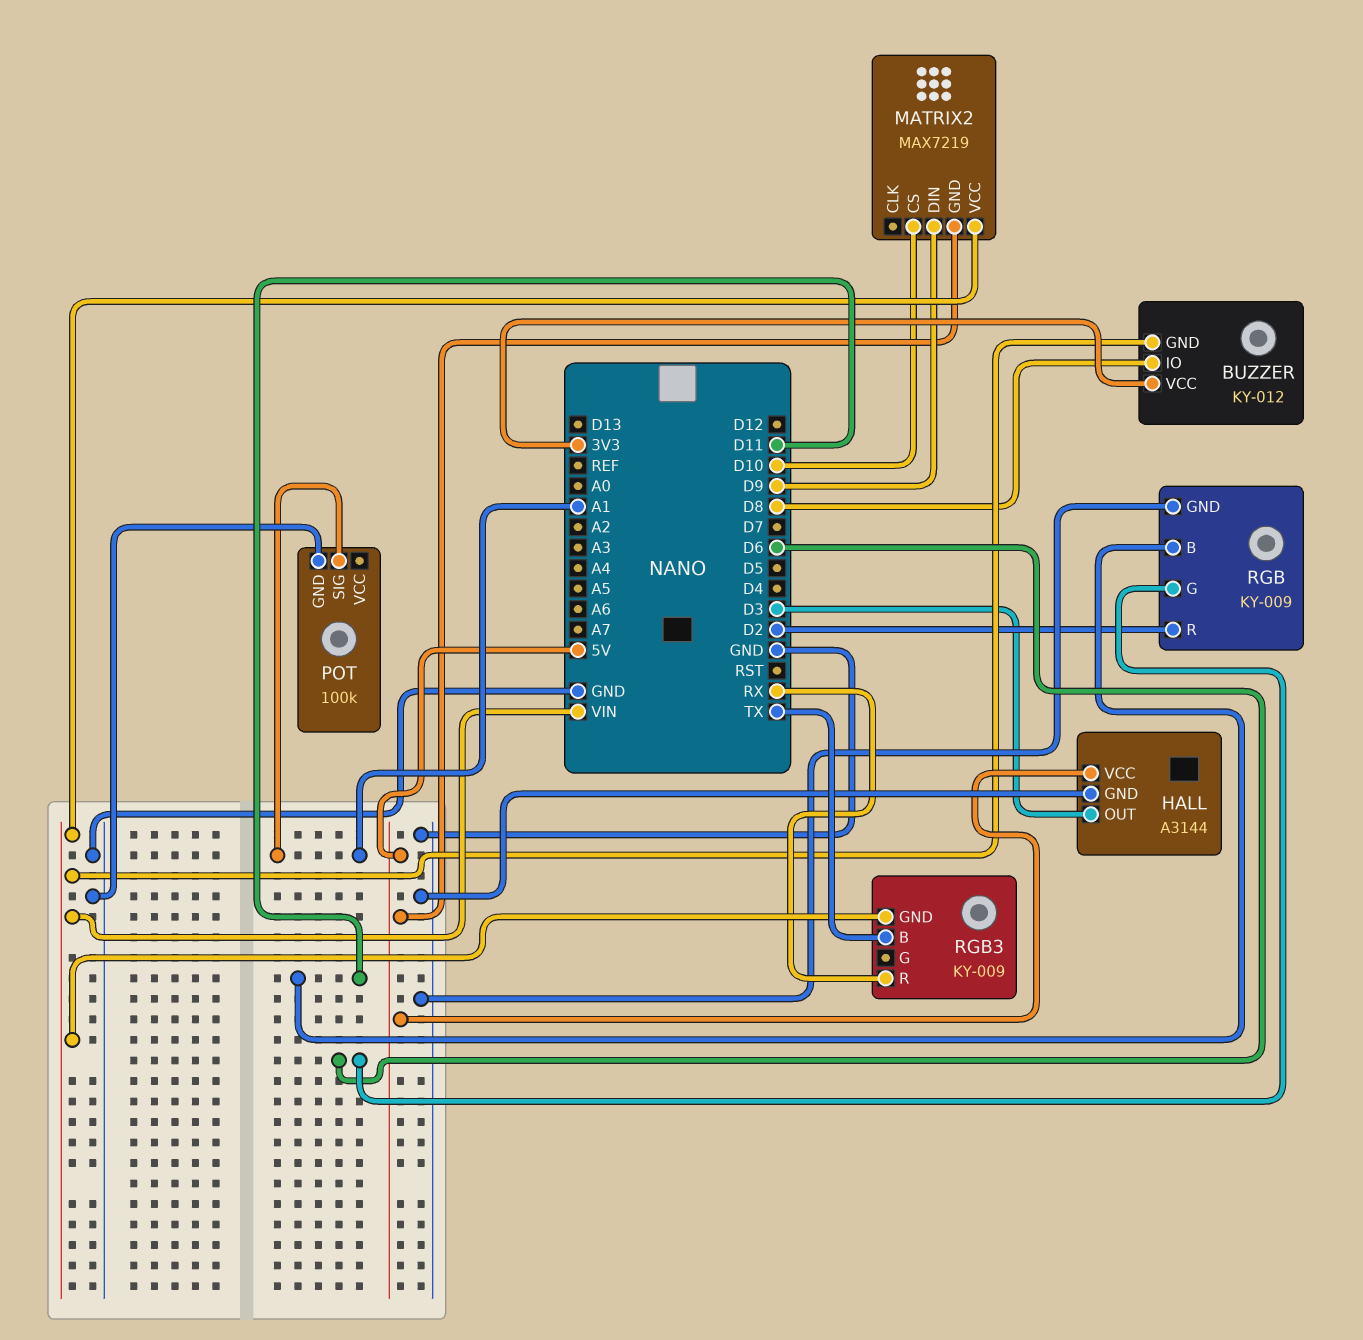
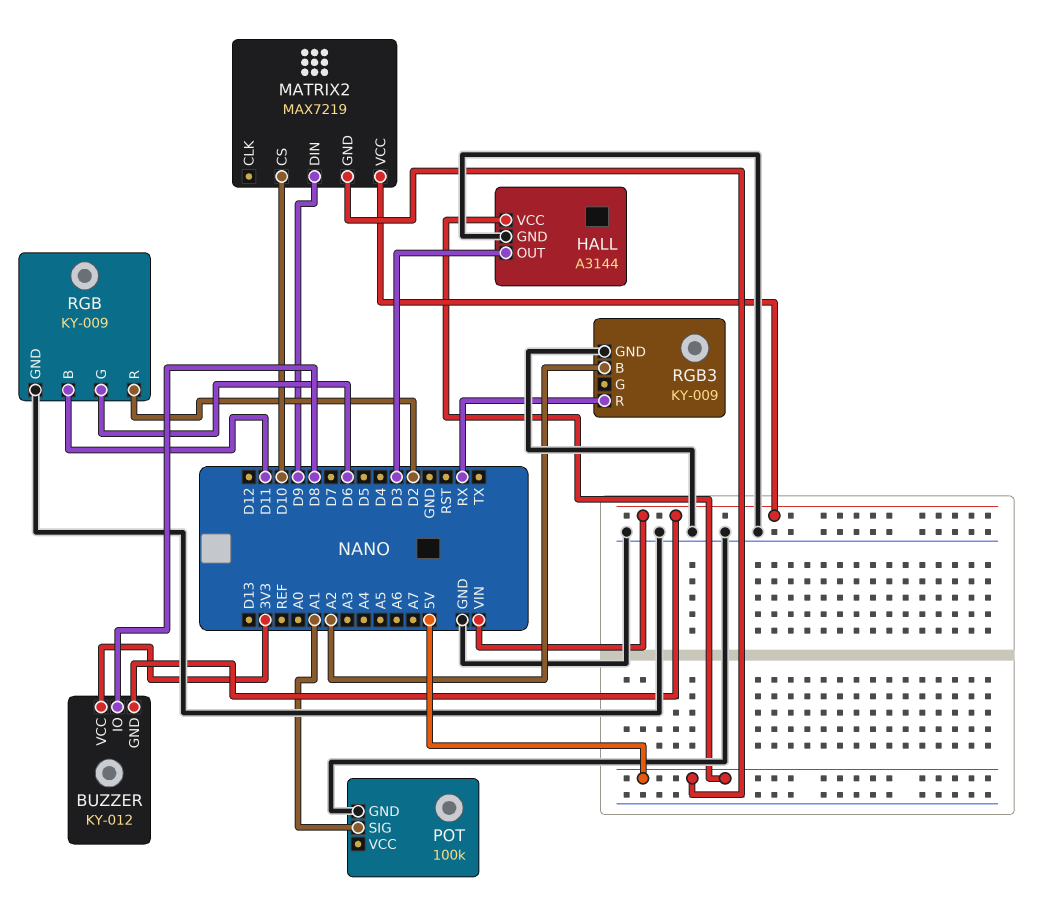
RGB3 pin B: TX -> A2
RGB3 pin GND: VIN -> GND

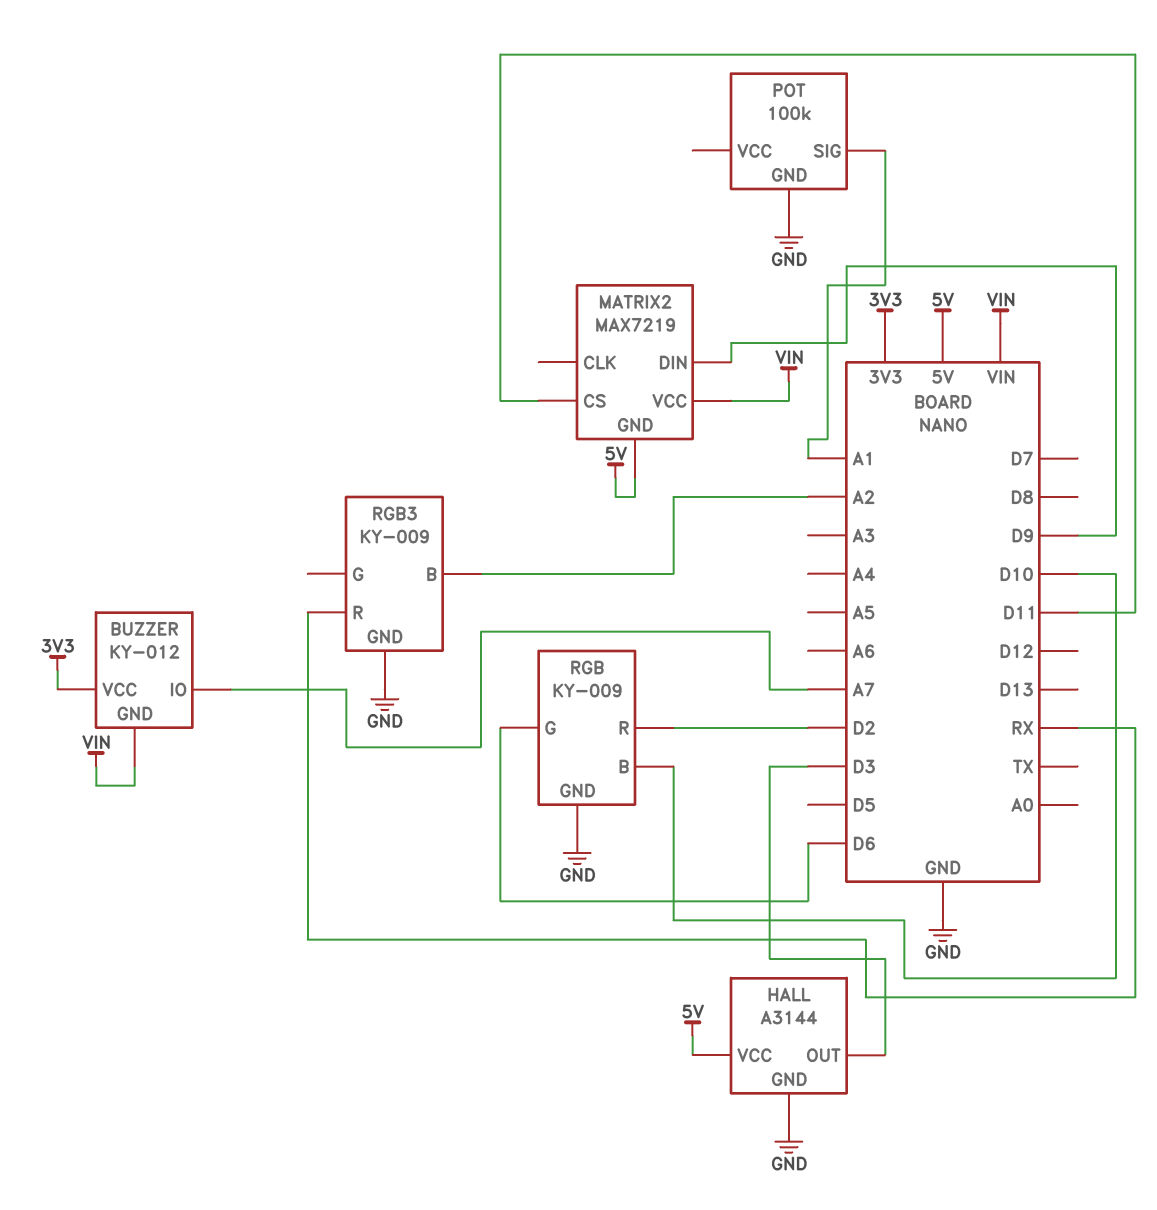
BUZZER pin IO: D8 -> A7
MATRIX2 pin CS: D10 -> D11
RGB pin B: D11 -> D10

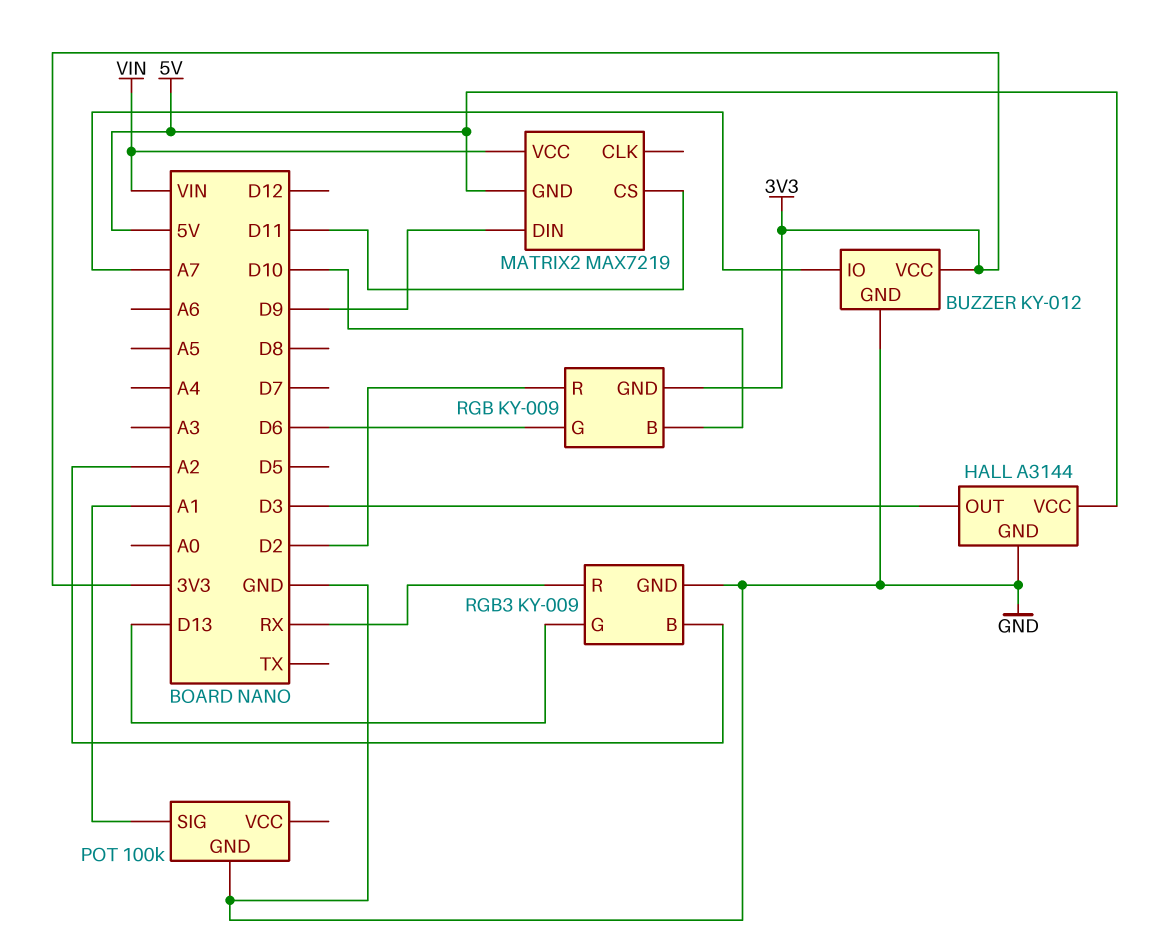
BUZZER pin GND: VIN -> GND
RGB pin GND: GND -> 3V3
RGB3 pin G: none -> D13

